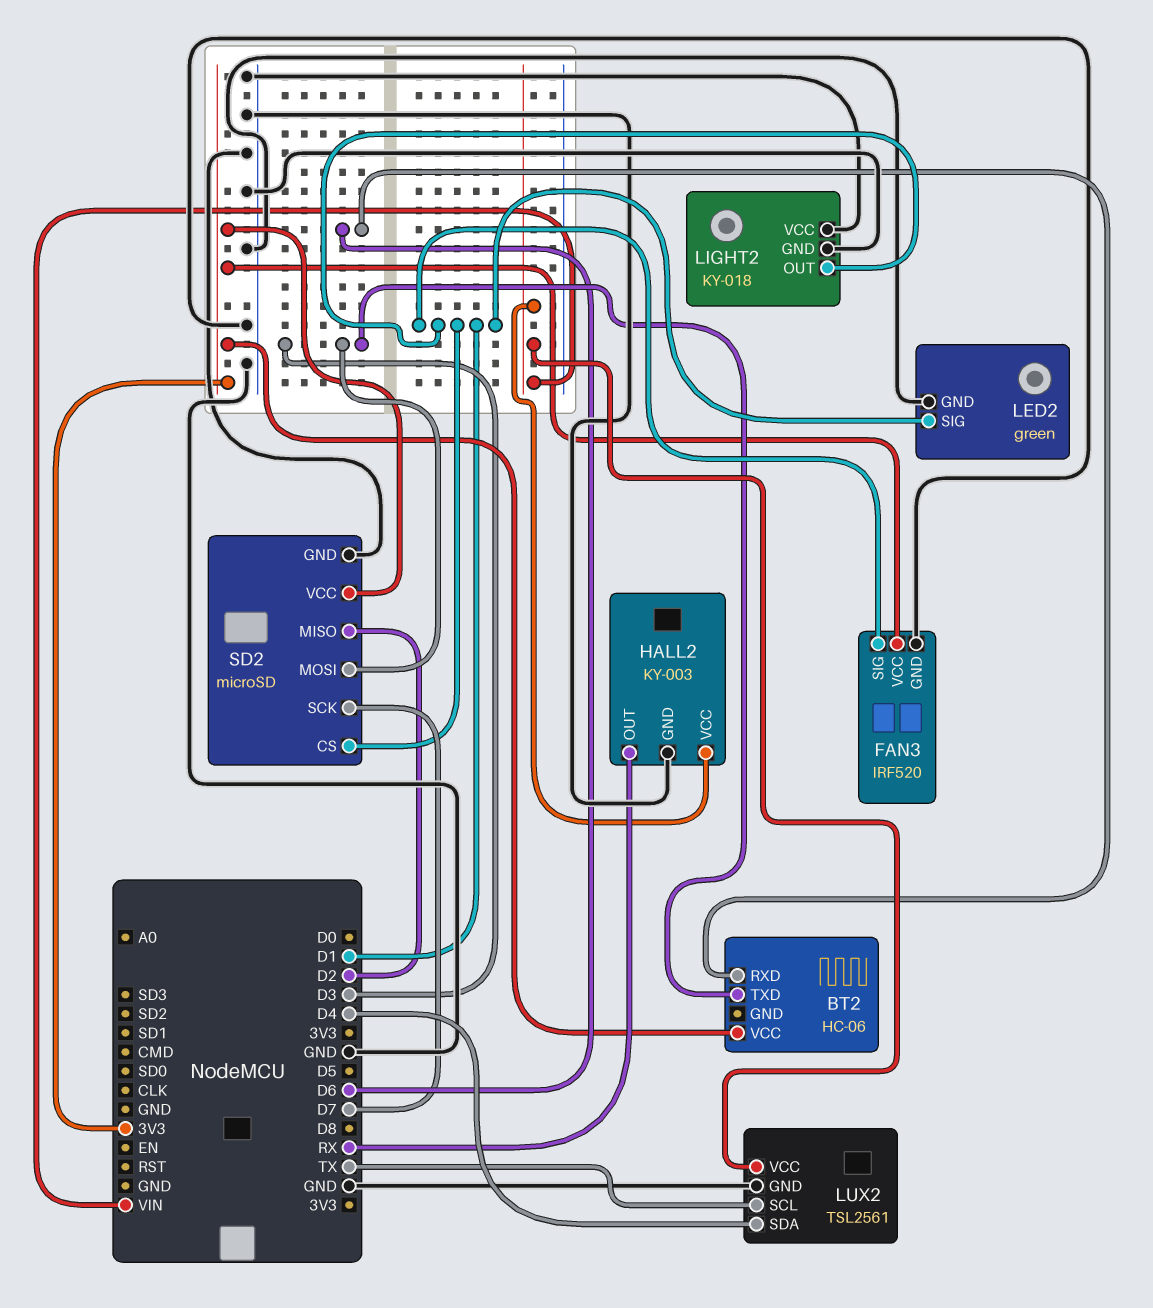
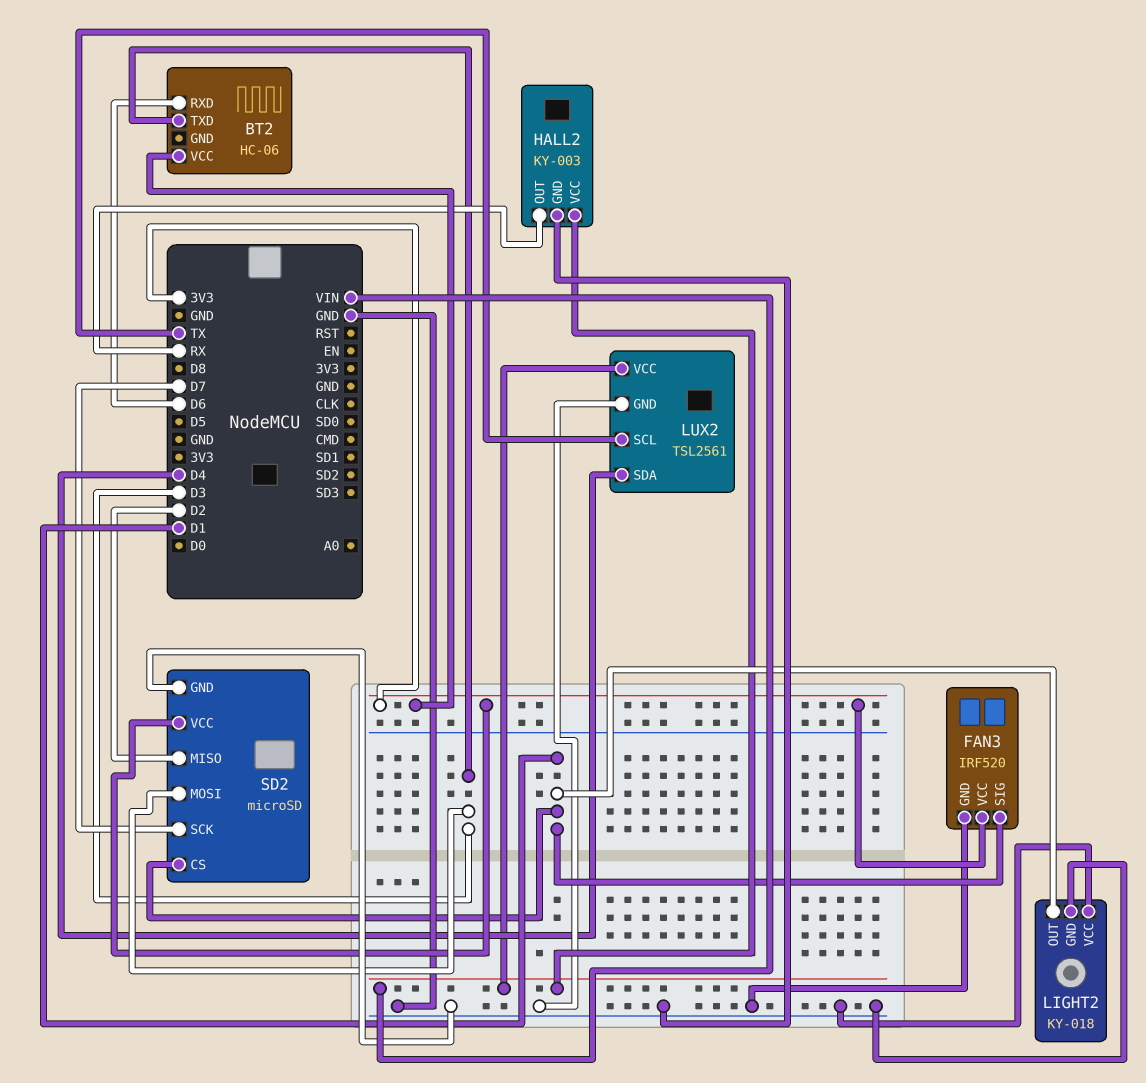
LED2: green -> none
LED2 pin GND: GND -> none
LED2 pin SIG: D1 -> none

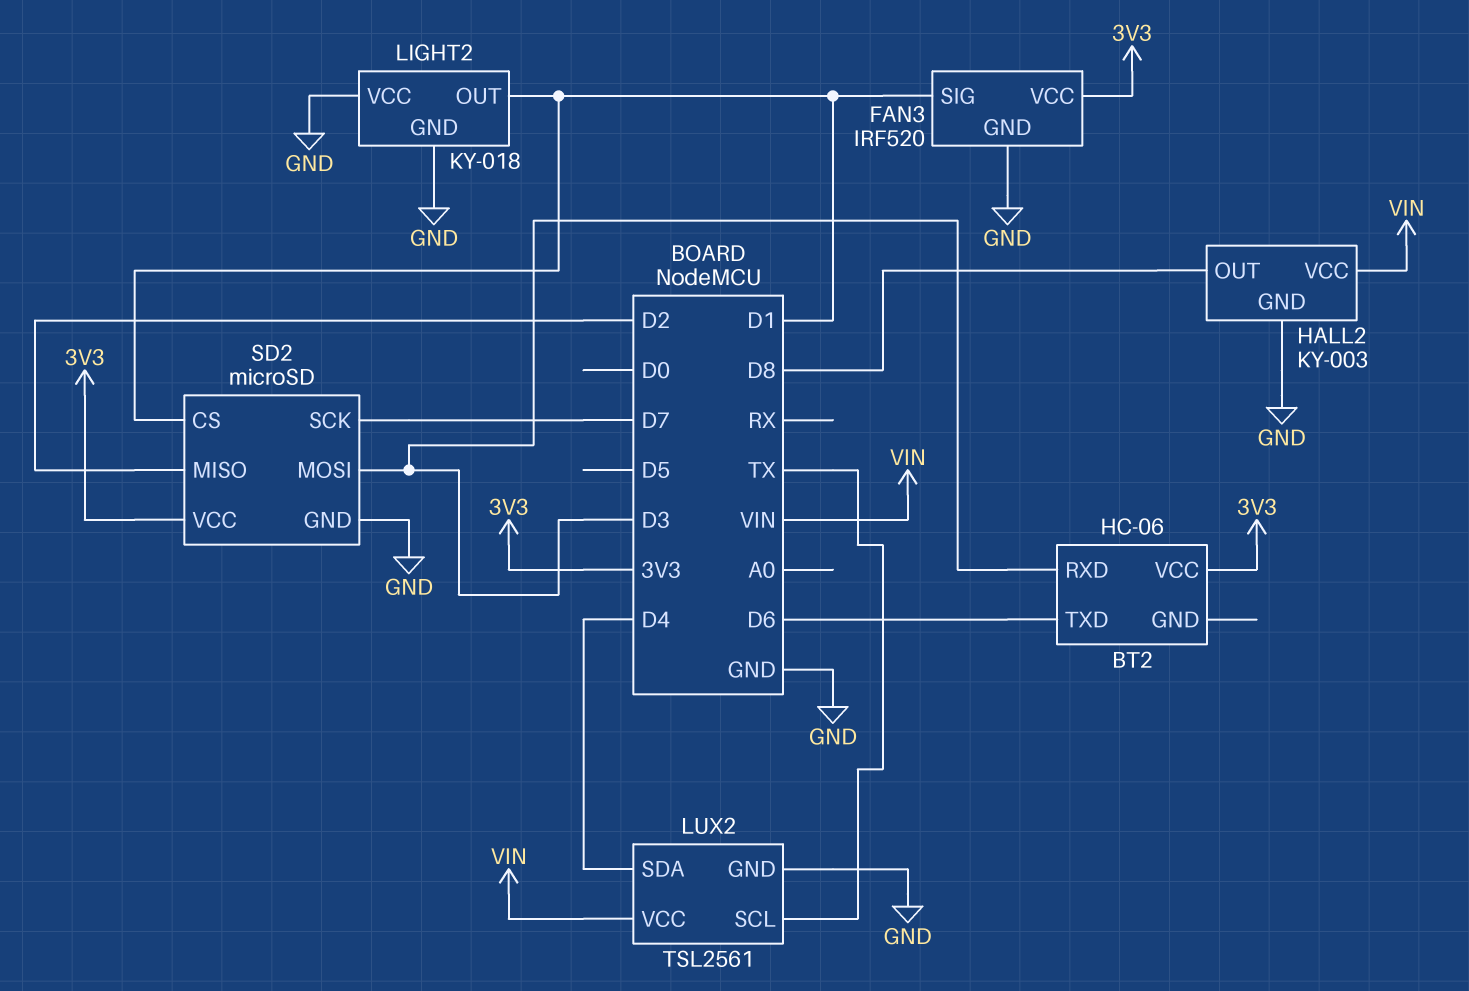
BT2 pin RXD: D6 -> D3
BT2 pin TXD: D3 -> D6
HALL2 pin OUT: RX -> D8

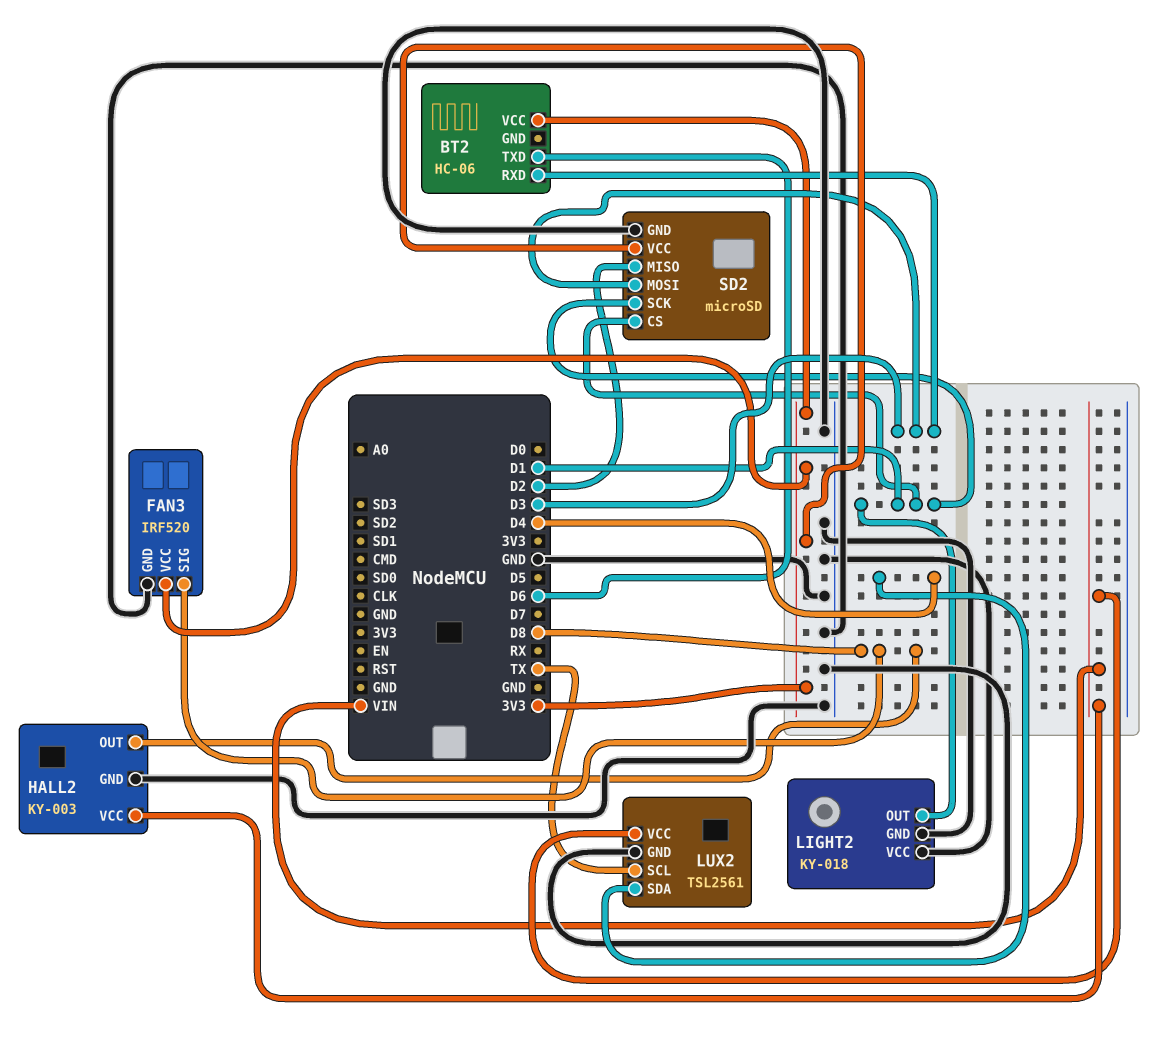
FAN3 pin SIG: D1 -> D8
SD2 pin SCK: D7 -> D1

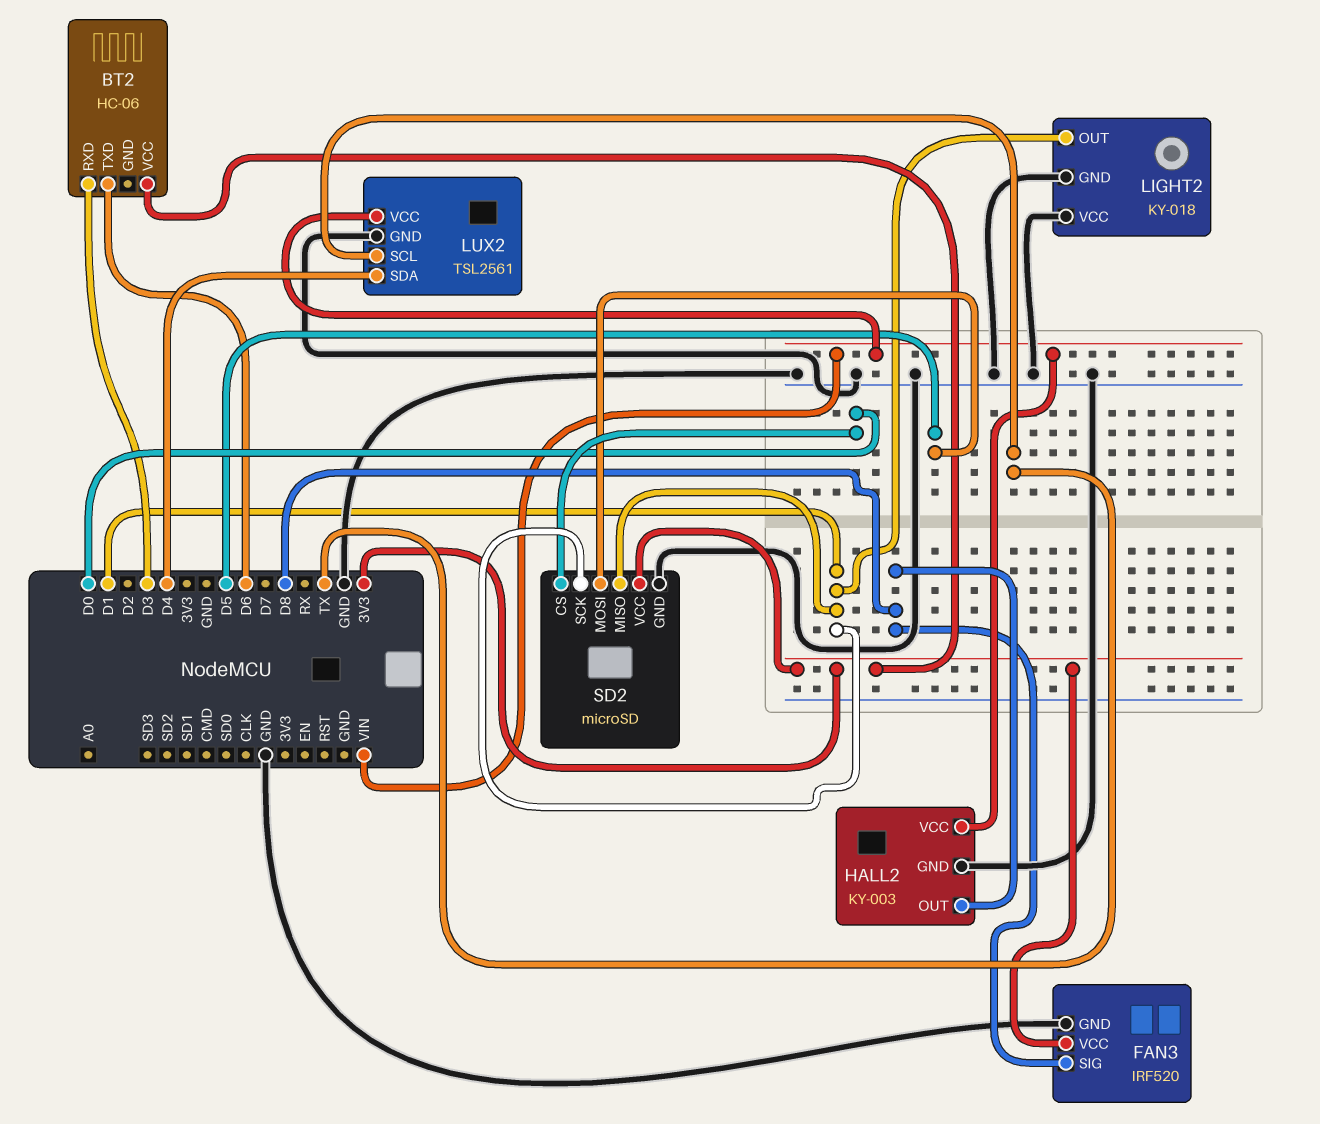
SD2 pin CS: D1 -> D0
SD2 pin MISO: D2 -> D1
SD2 pin MOSI: D3 -> D5

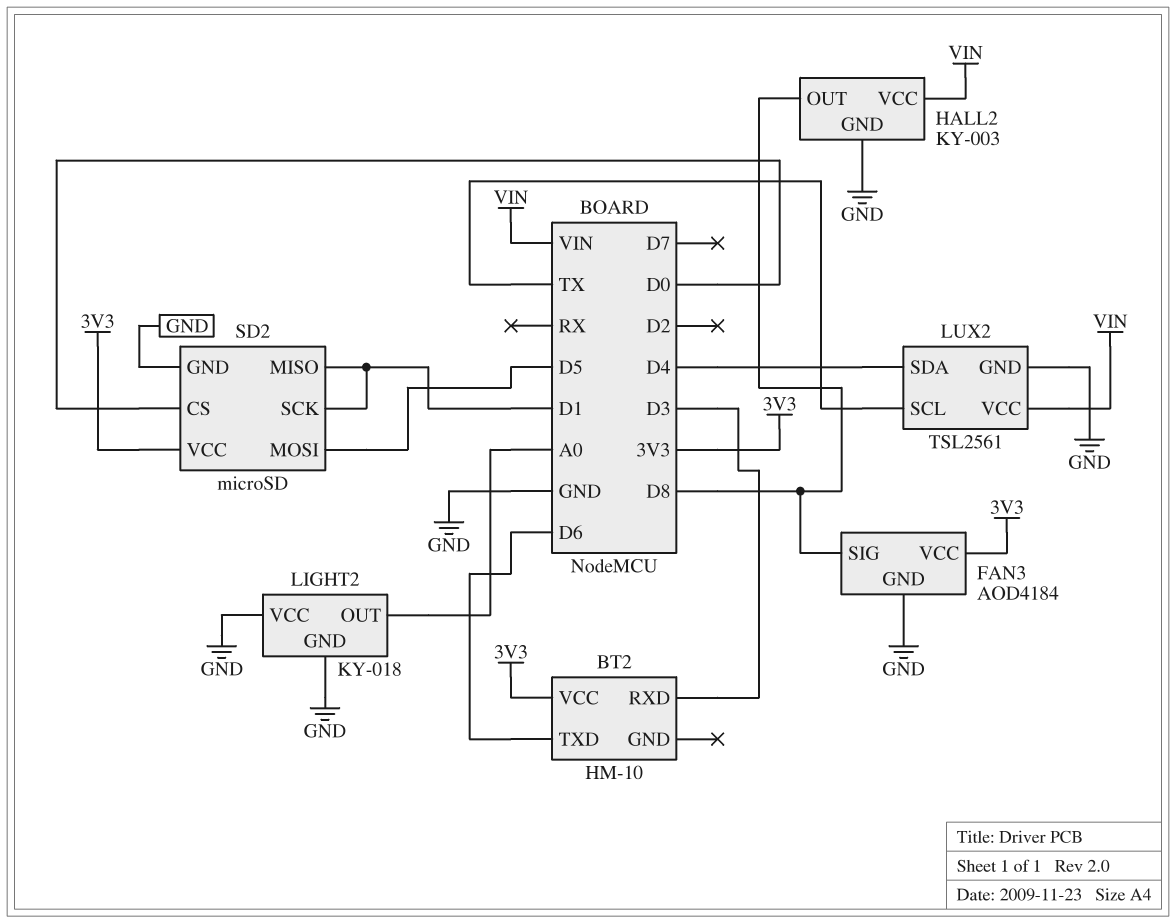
BT2: HC-06 -> HM-10
FAN3: IRF520 -> AOD4184
LIGHT2 pin OUT: D1 -> A0

